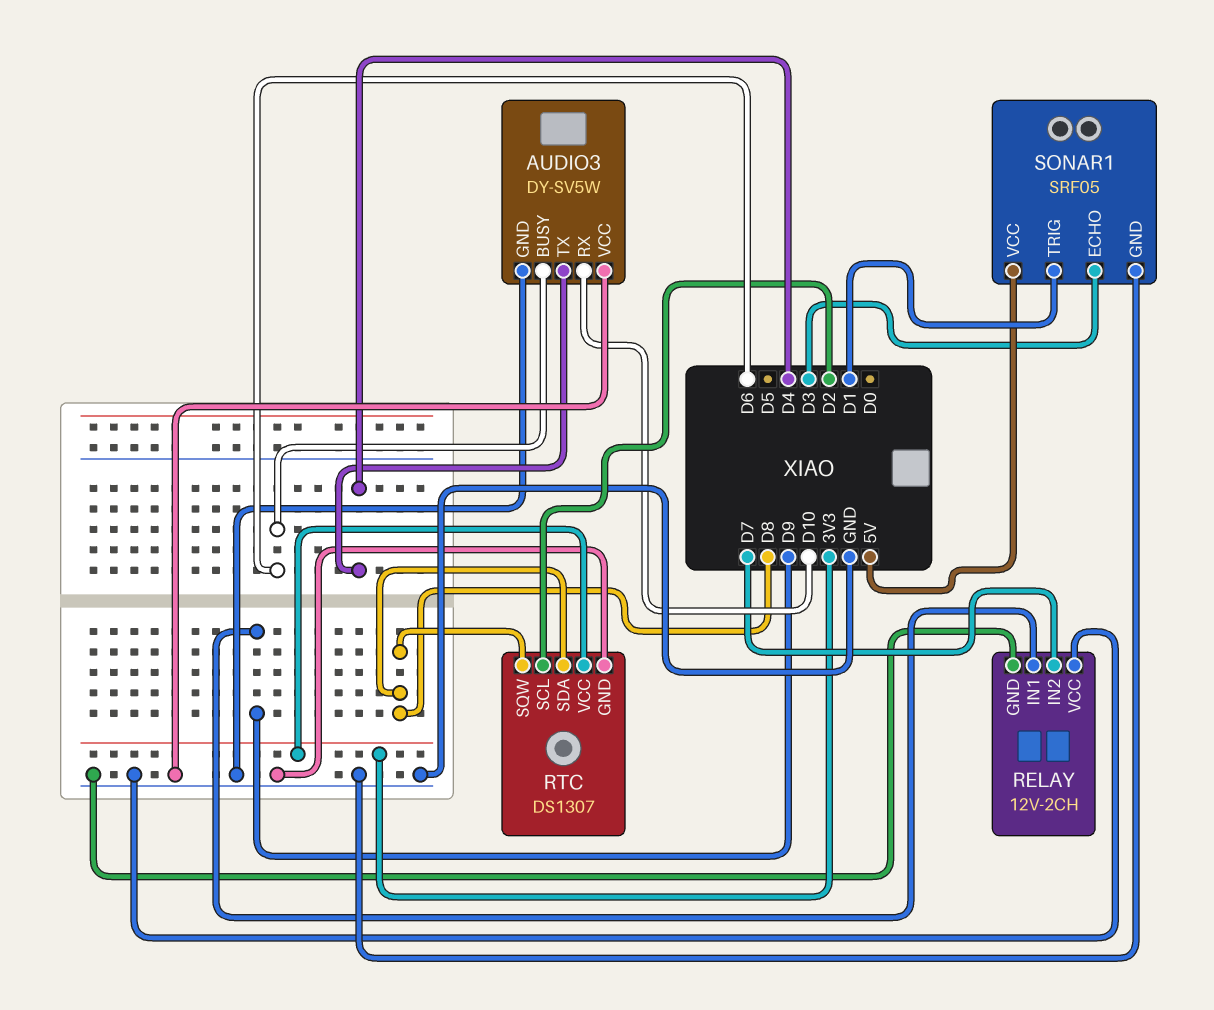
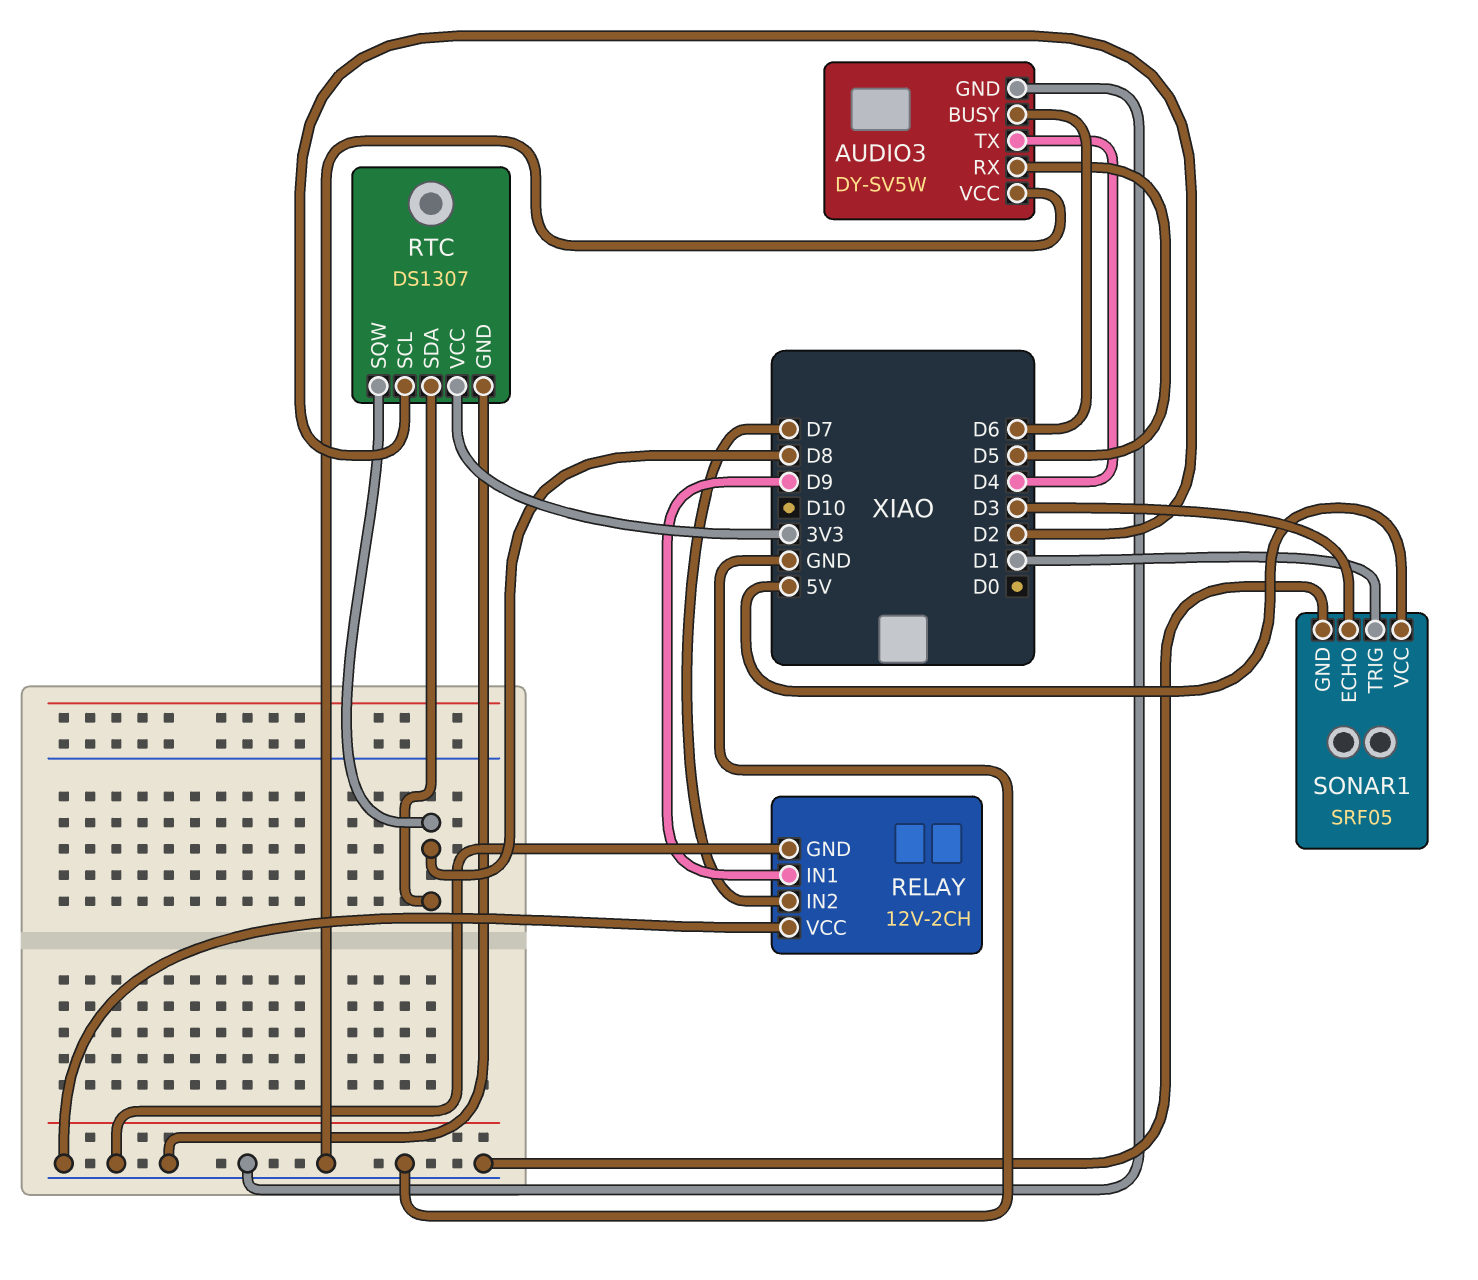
AUDIO3 pin RX: D10 -> D5

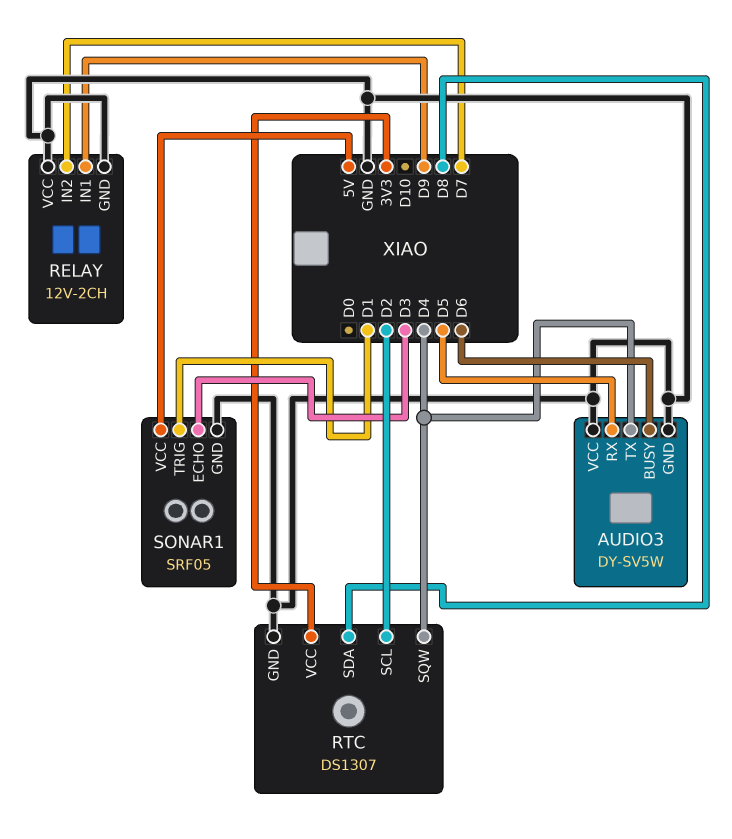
RTC pin SQW: D8 -> D4

